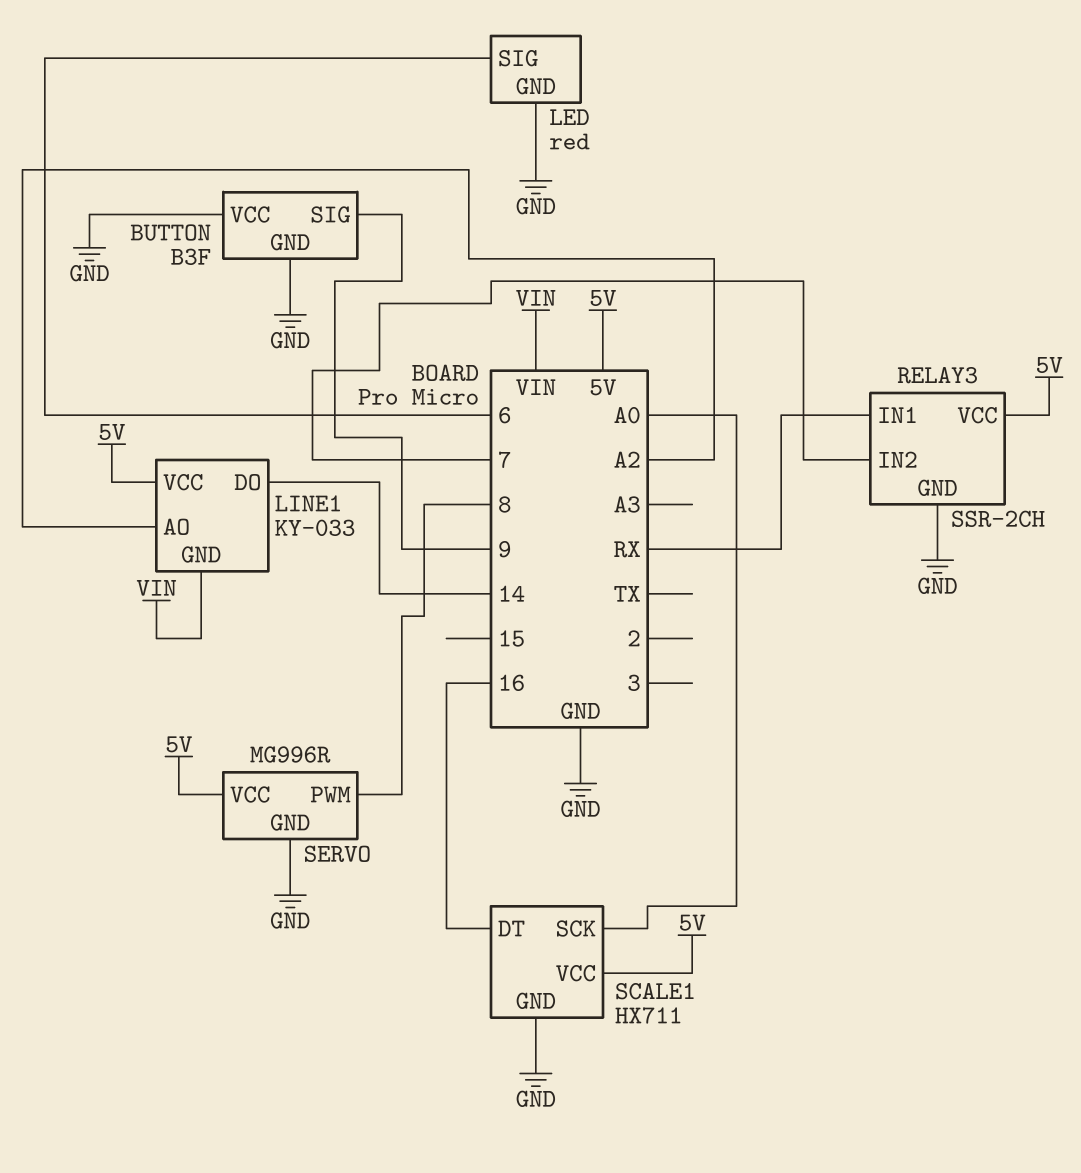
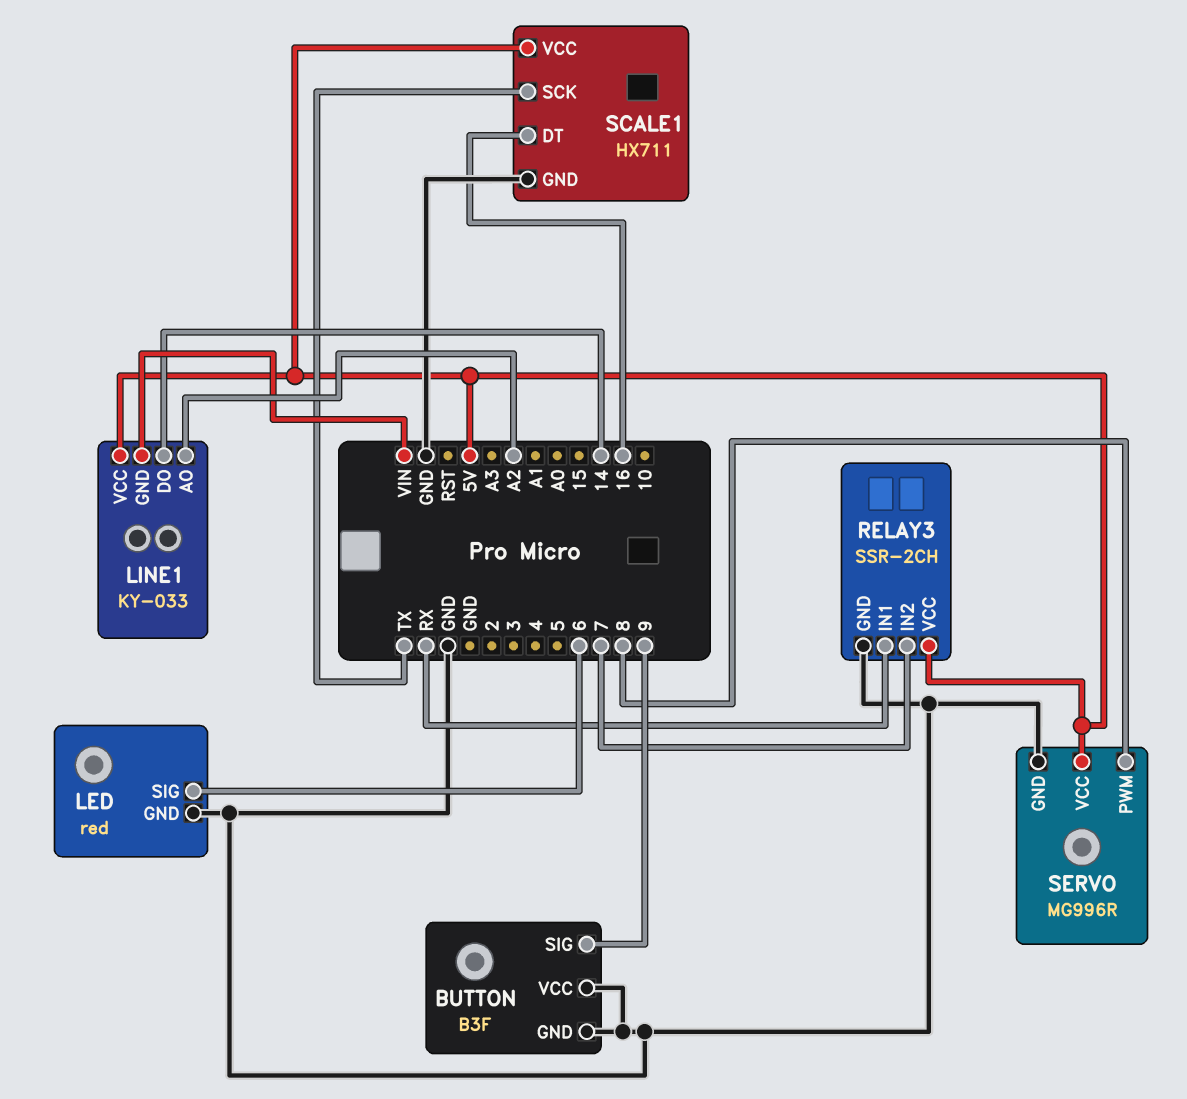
SCALE1 pin SCK: A0 -> TX

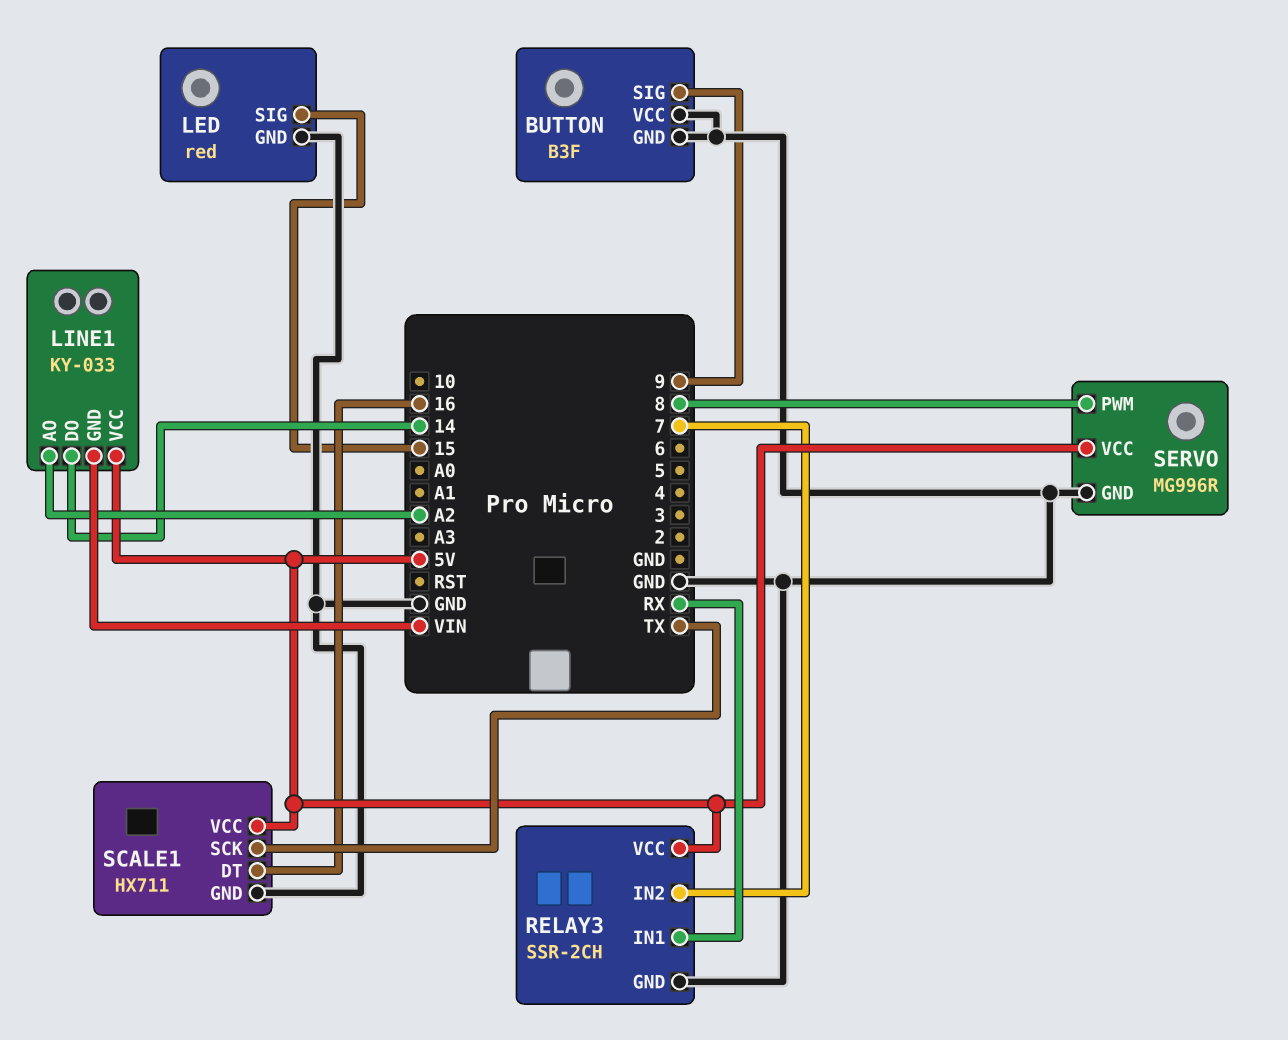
LED pin SIG: 6 -> 15

